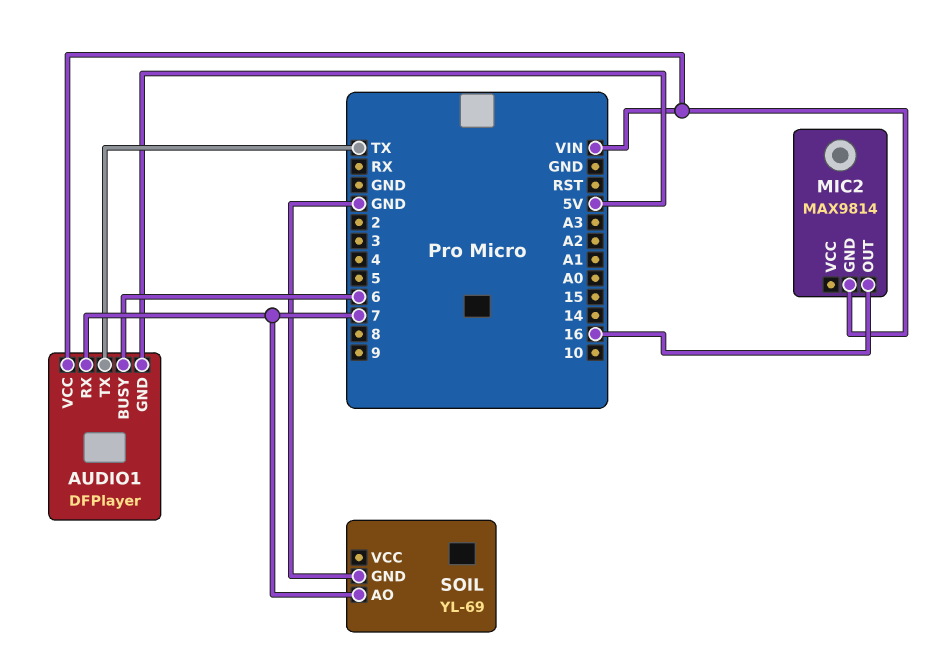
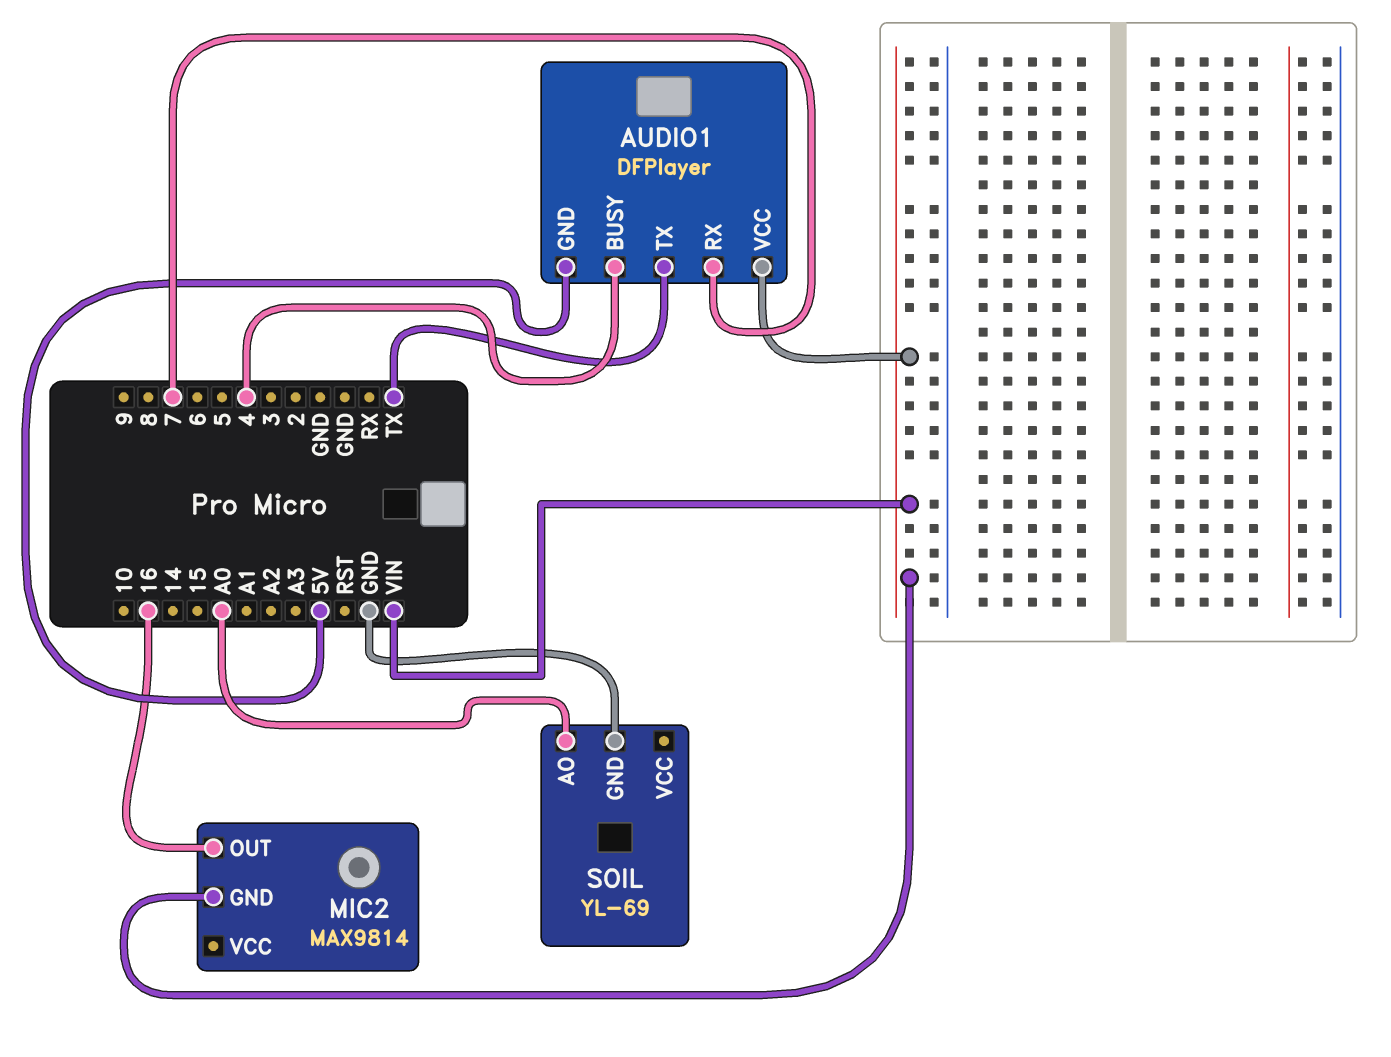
AUDIO1 pin BUSY: 6 -> 4
SOIL pin AO: 7 -> A0

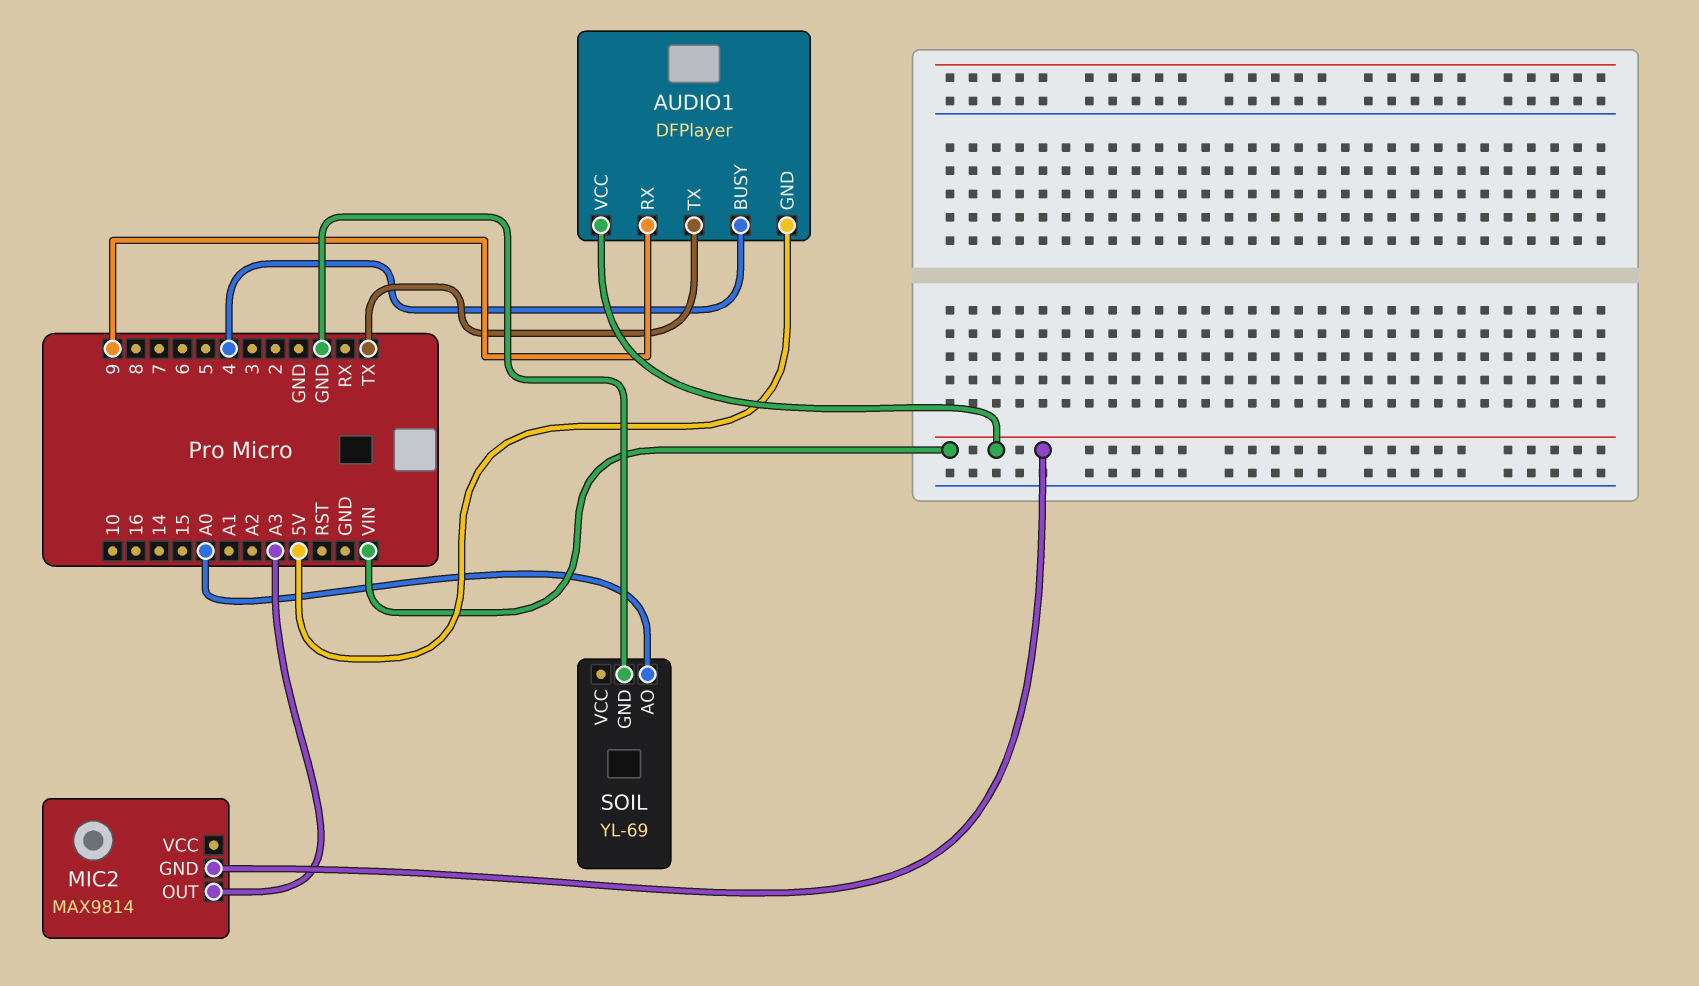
AUDIO1 pin RX: 7 -> 9
MIC2 pin OUT: 16 -> A3

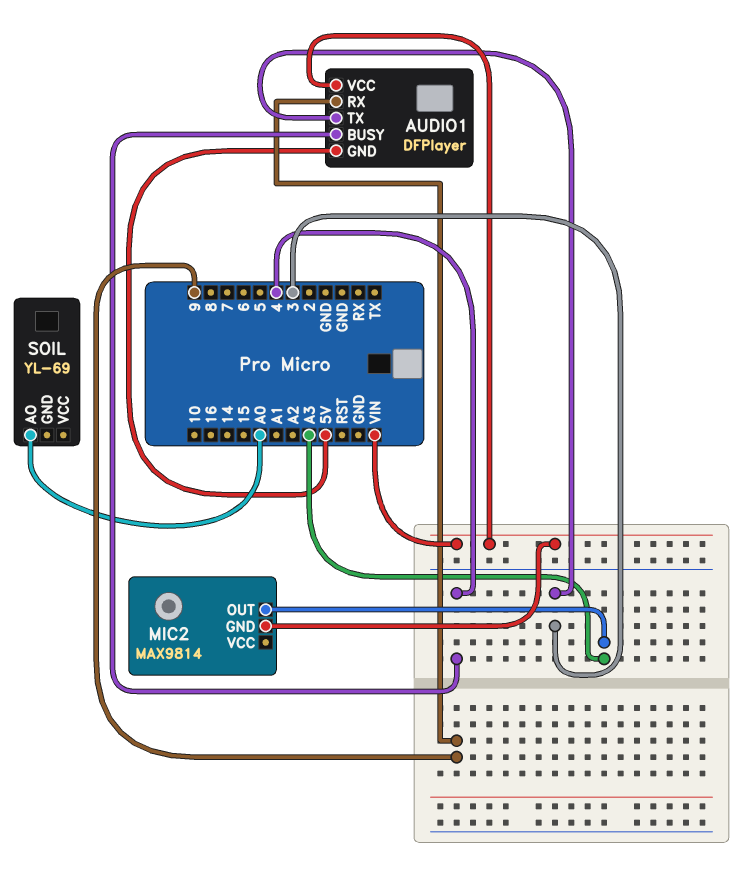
AUDIO1 pin TX: TX -> 3
SOIL pin GND: GND -> none

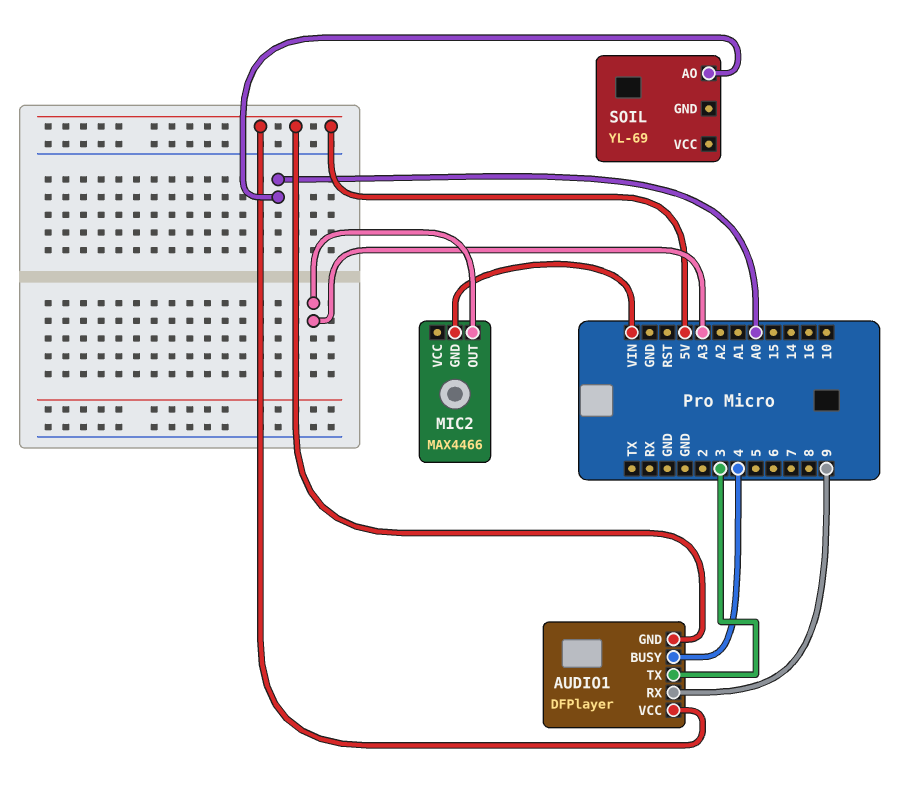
AUDIO1 pin VCC: VIN -> 5V
MIC2: MAX9814 -> MAX4466

